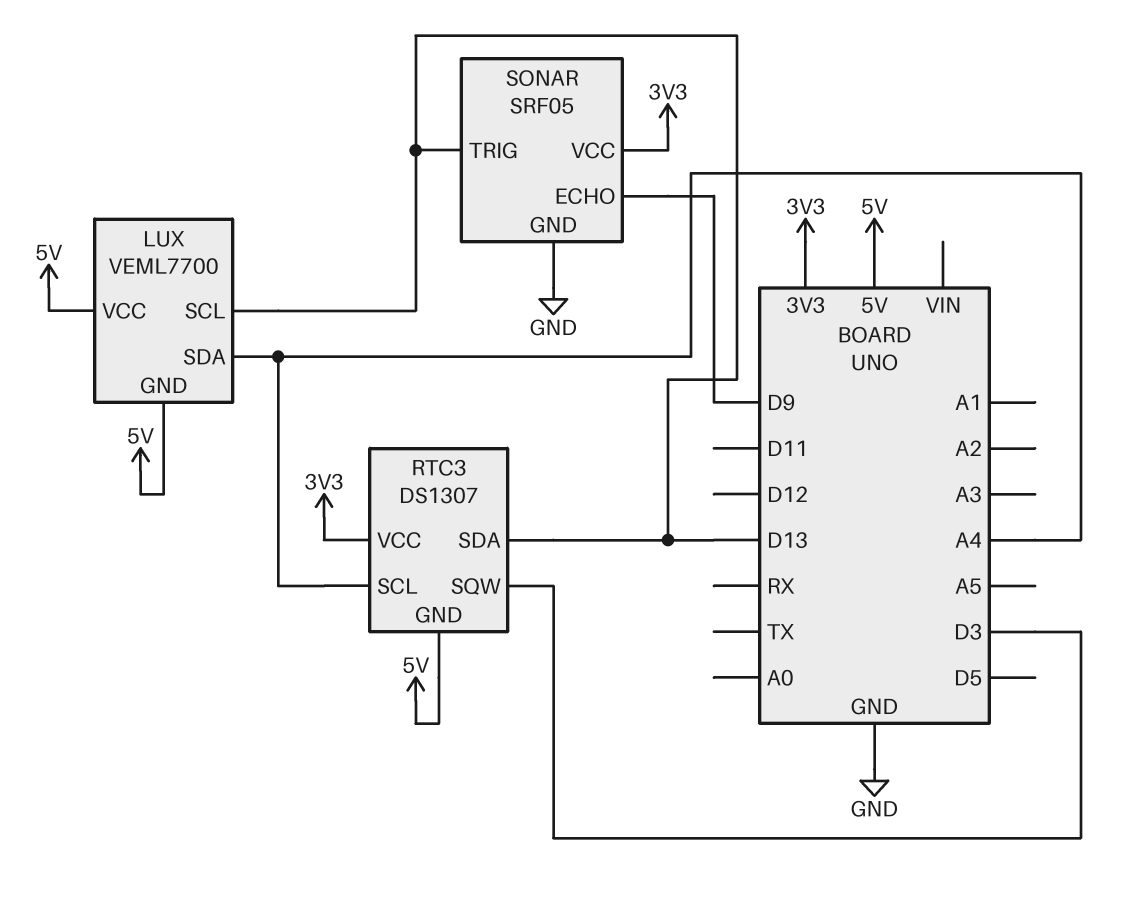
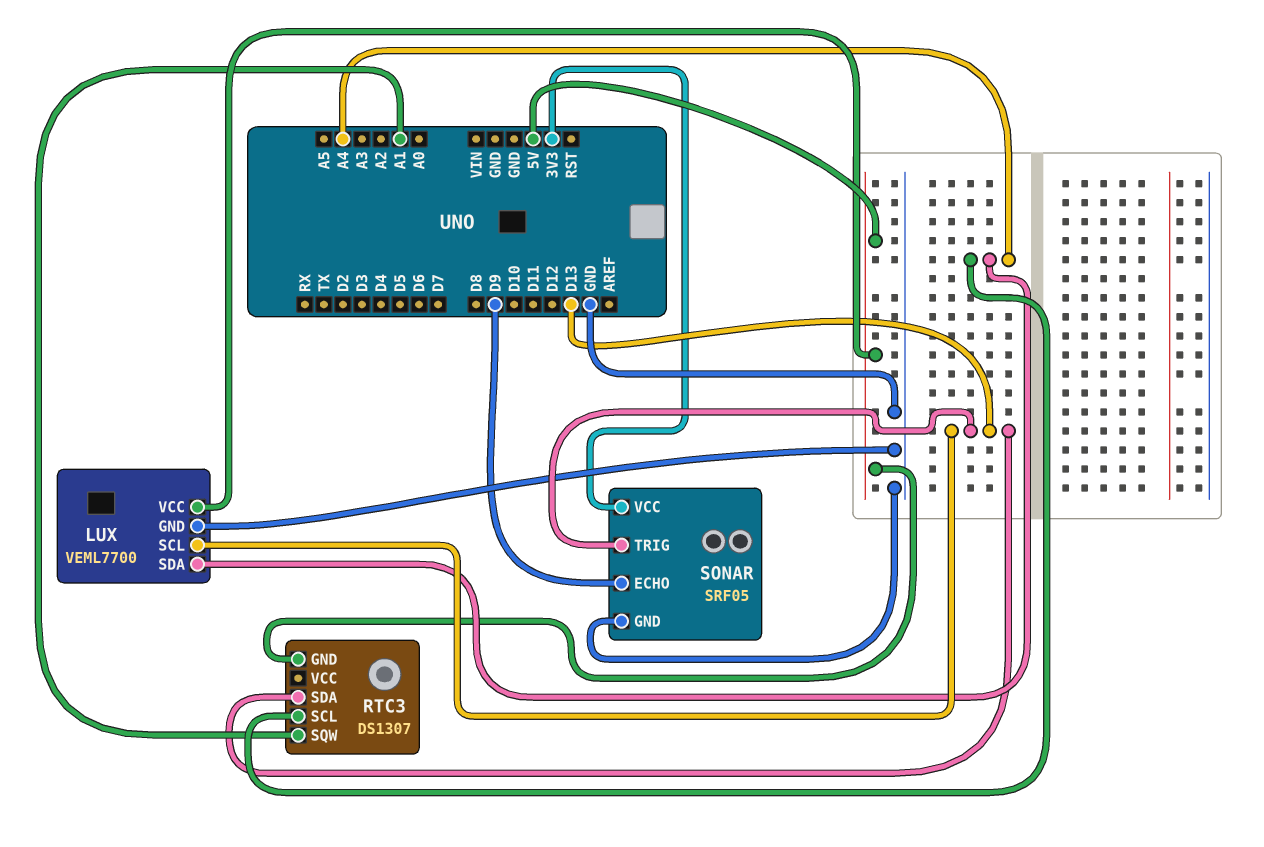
LUX pin GND: 5V -> GND
RTC3 pin SQW: D3 -> A1
RTC3 pin VCC: 3V3 -> none

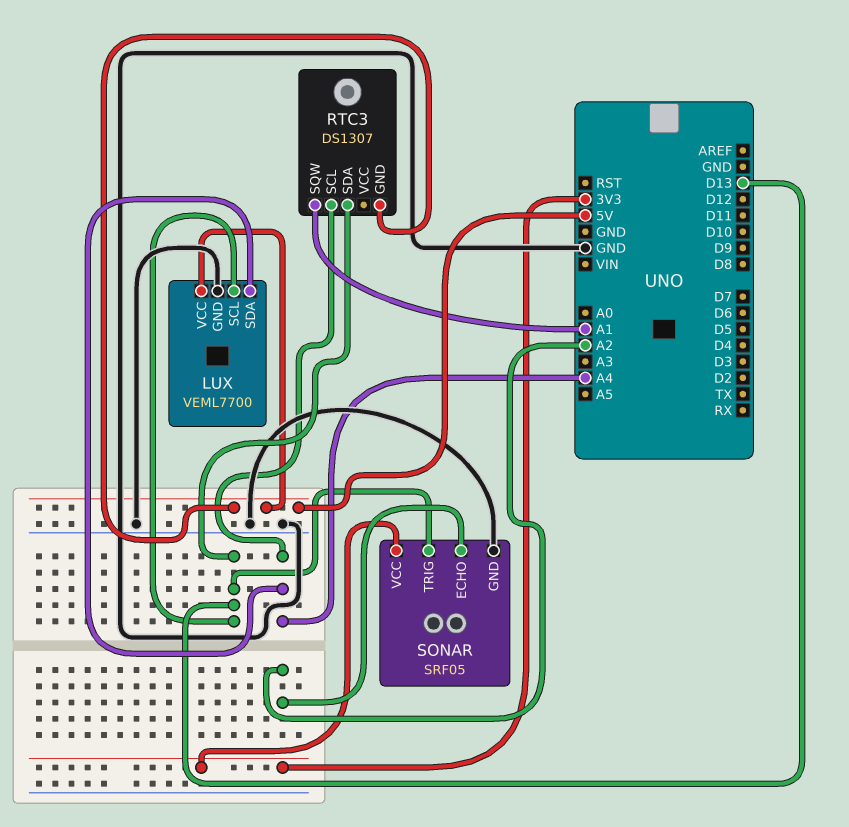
SONAR pin ECHO: D9 -> A2

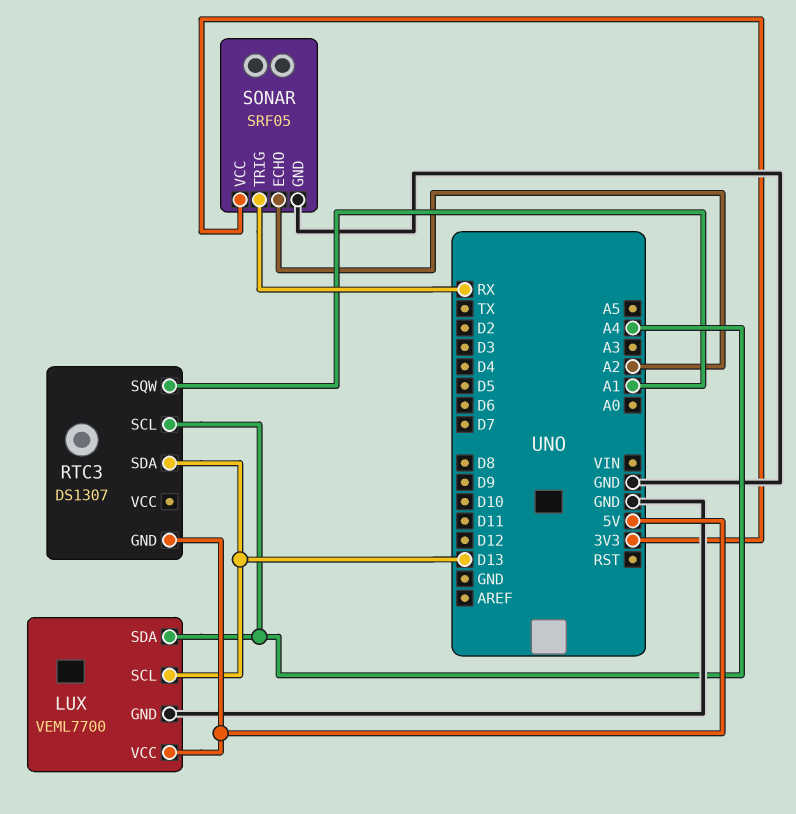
SONAR pin TRIG: D13 -> RX

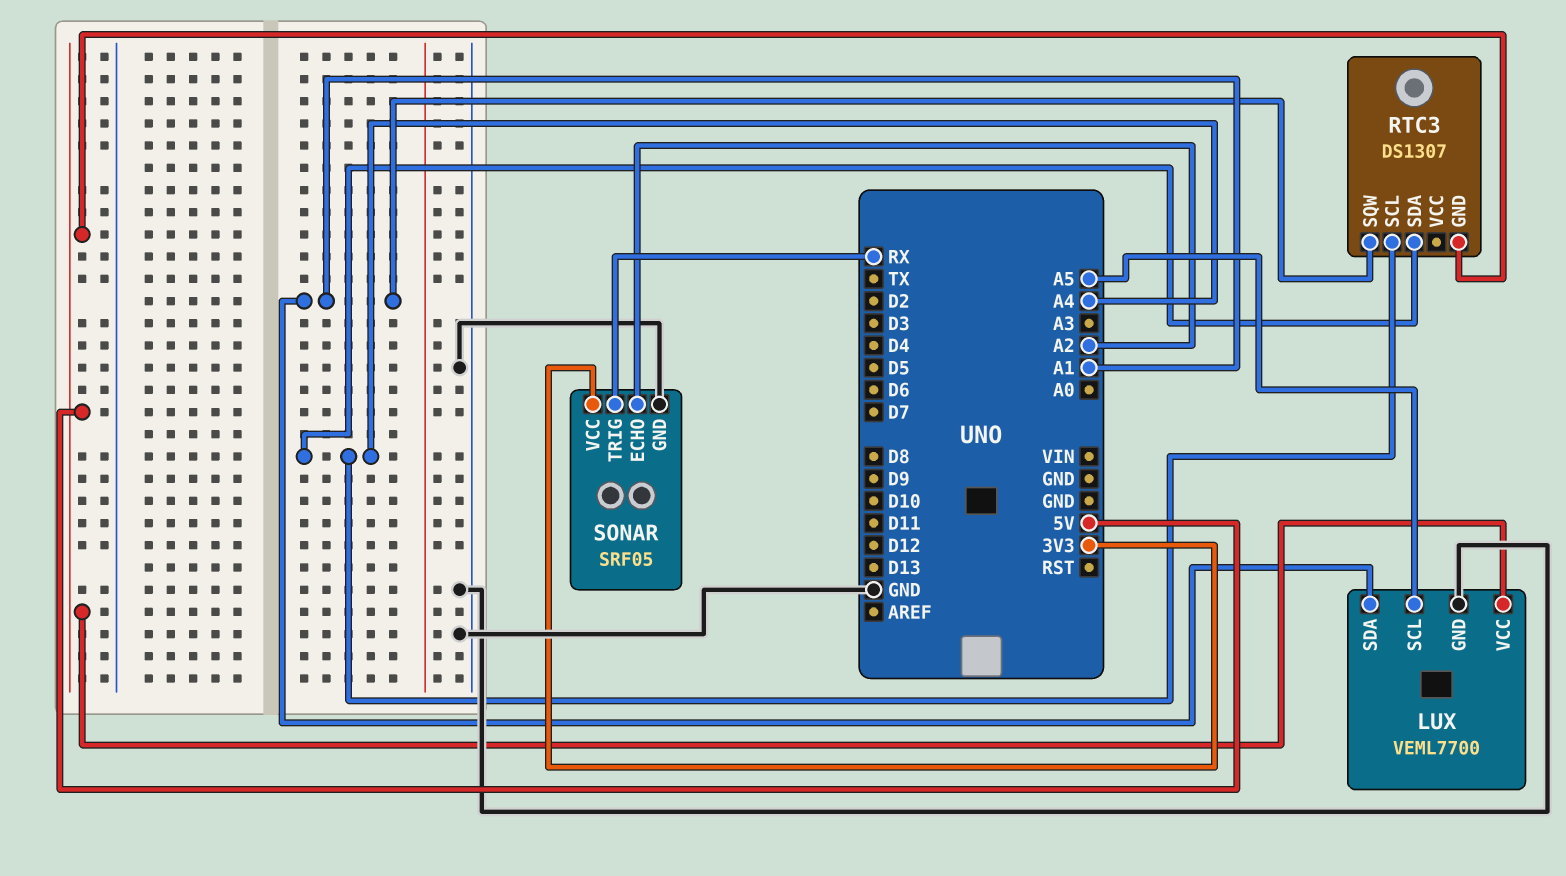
LUX pin SCL: D13 -> A5
LUX pin SDA: A4 -> A1
RTC3 pin SDA: D13 -> A4

